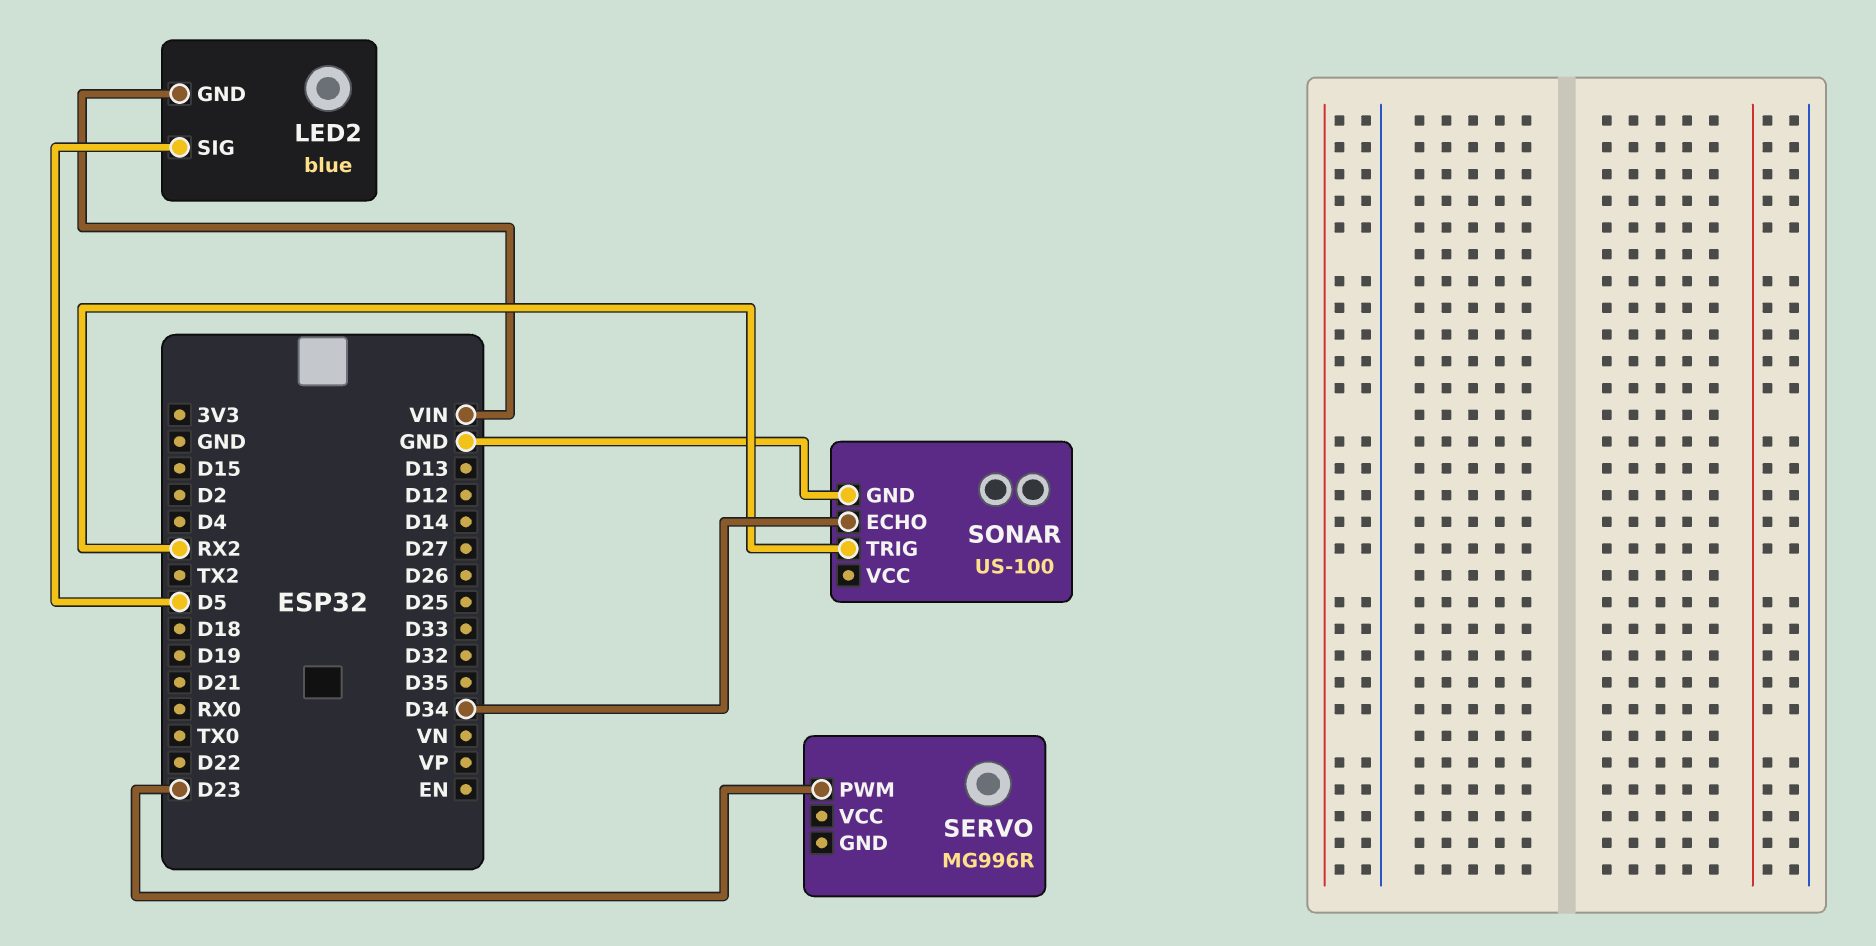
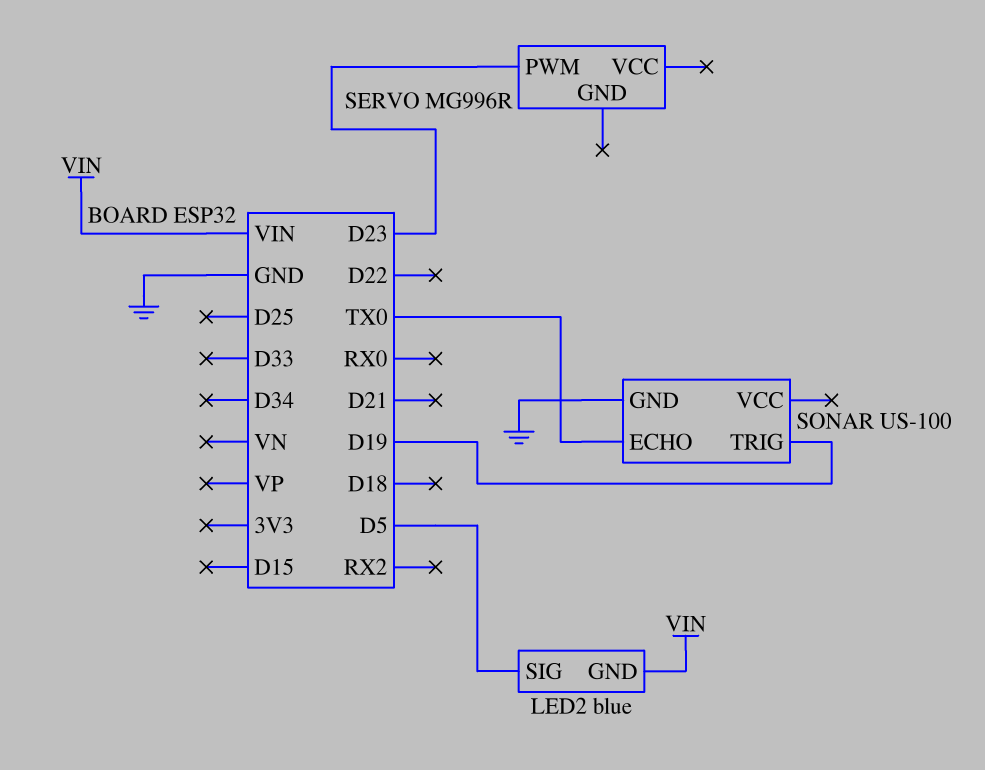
SONAR pin ECHO: D34 -> TX0
SONAR pin TRIG: RX2 -> D19

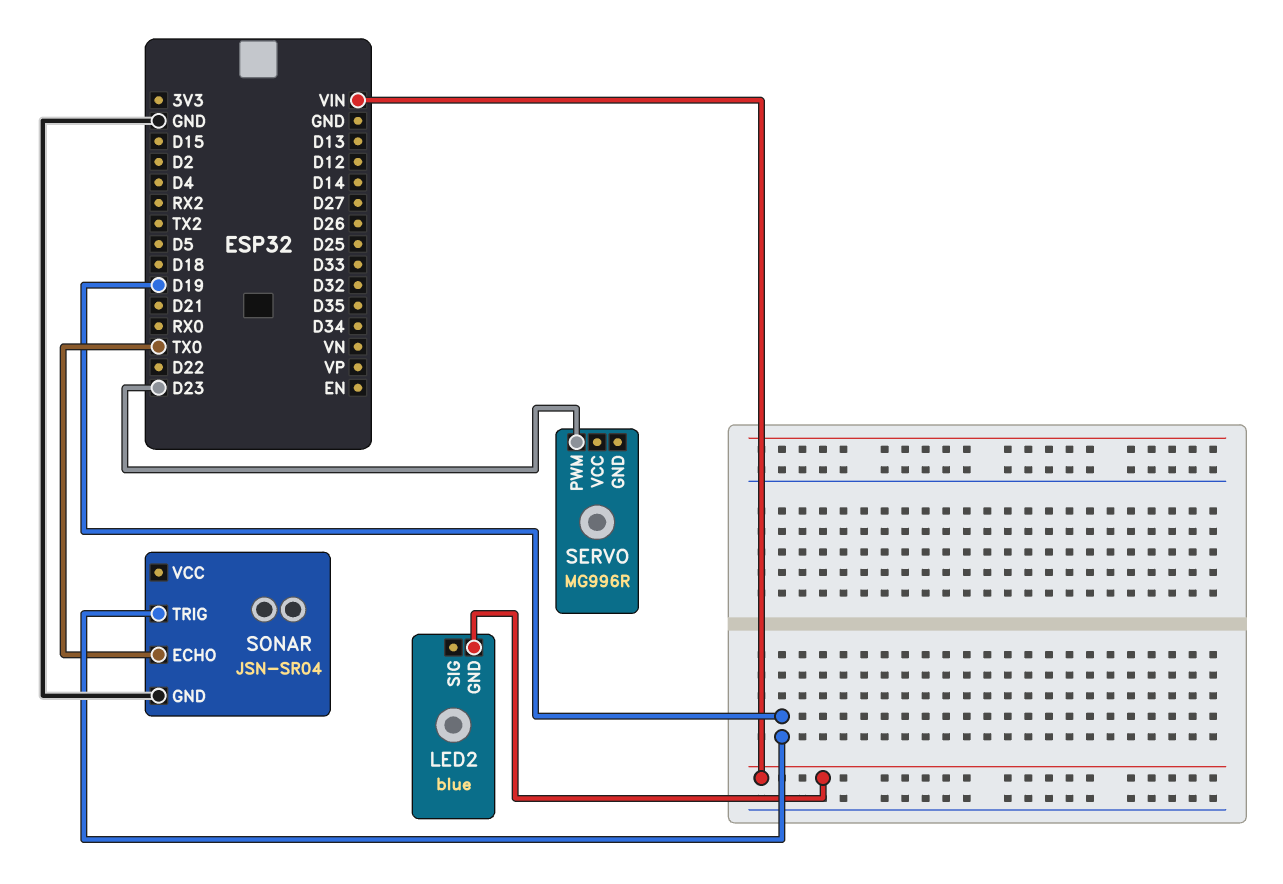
LED2 pin SIG: D5 -> none
SONAR: US-100 -> JSN-SR04

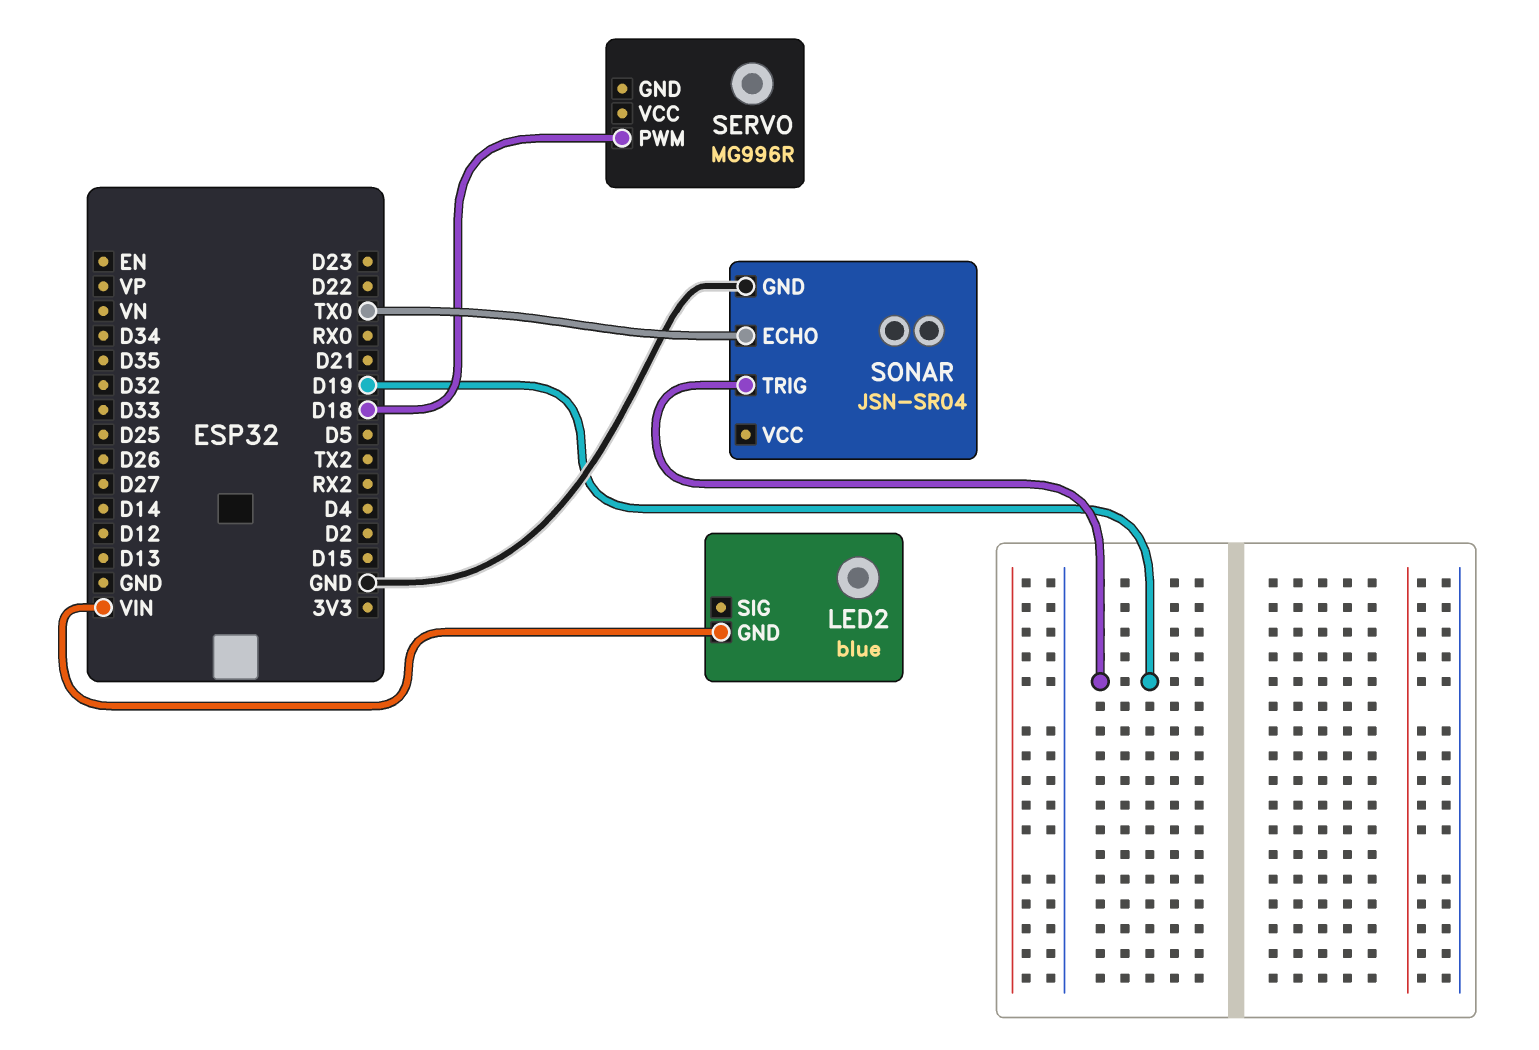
SERVO pin PWM: D23 -> D18

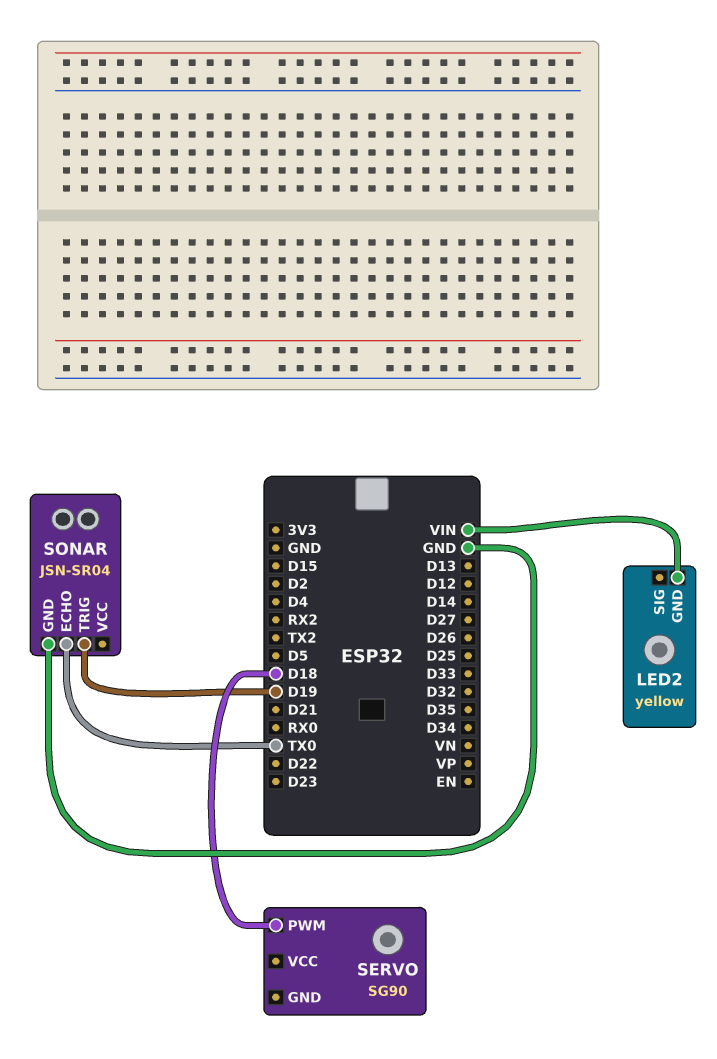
LED2: blue -> yellow
SERVO: MG996R -> SG90

